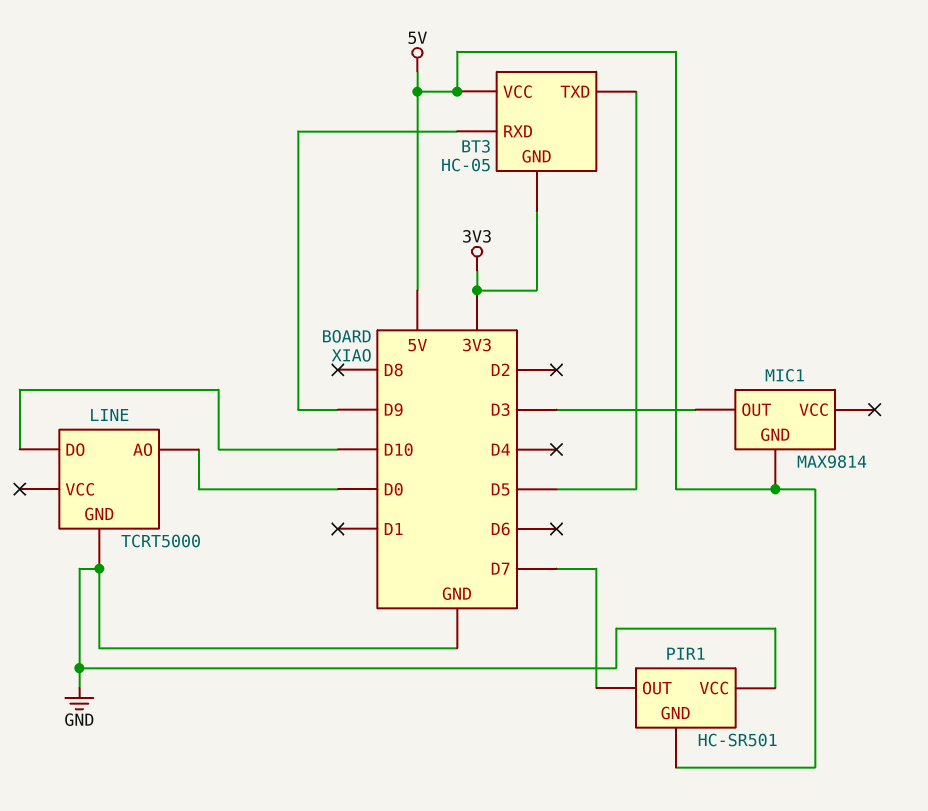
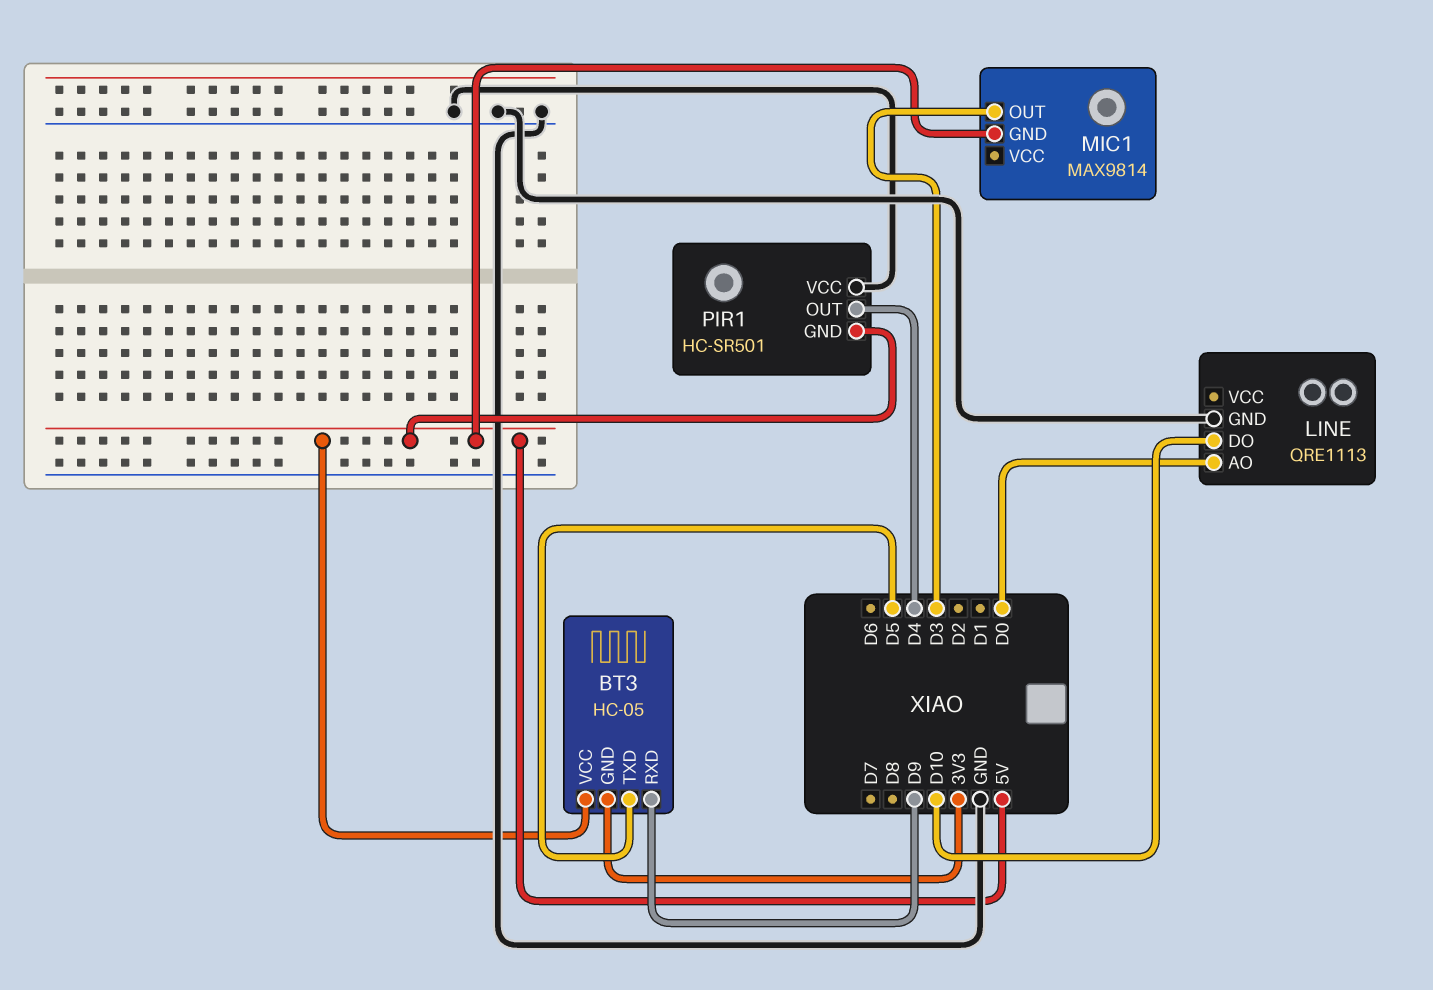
LINE: TCRT5000 -> QRE1113
PIR1 pin OUT: D7 -> D4

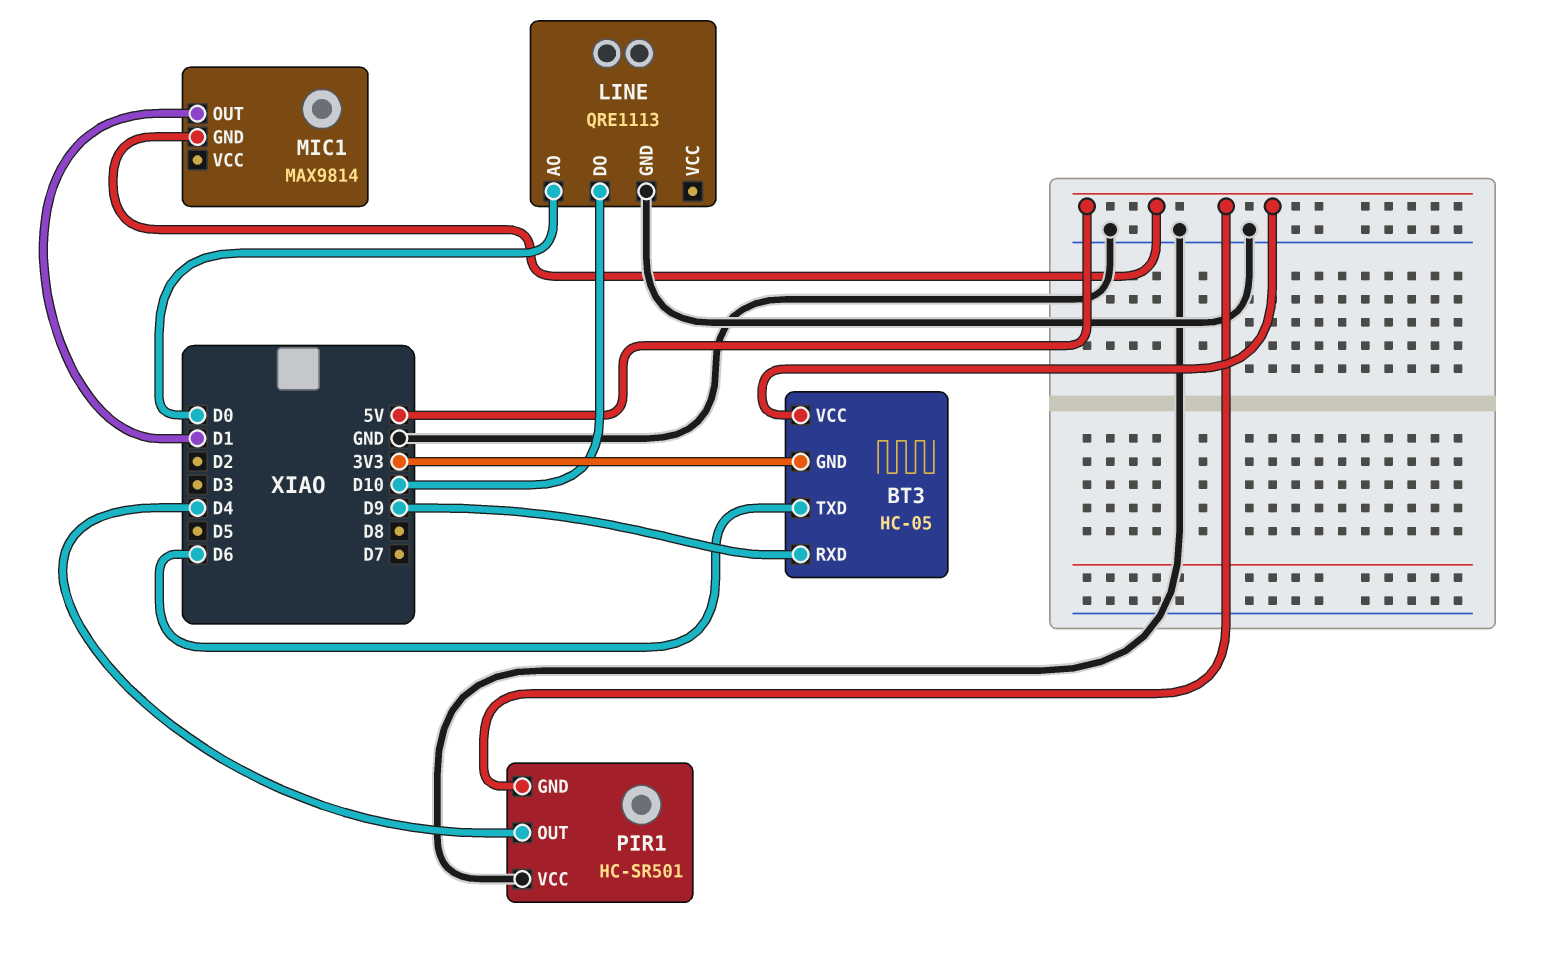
BT3 pin TXD: D5 -> D6
MIC1 pin OUT: D3 -> D1

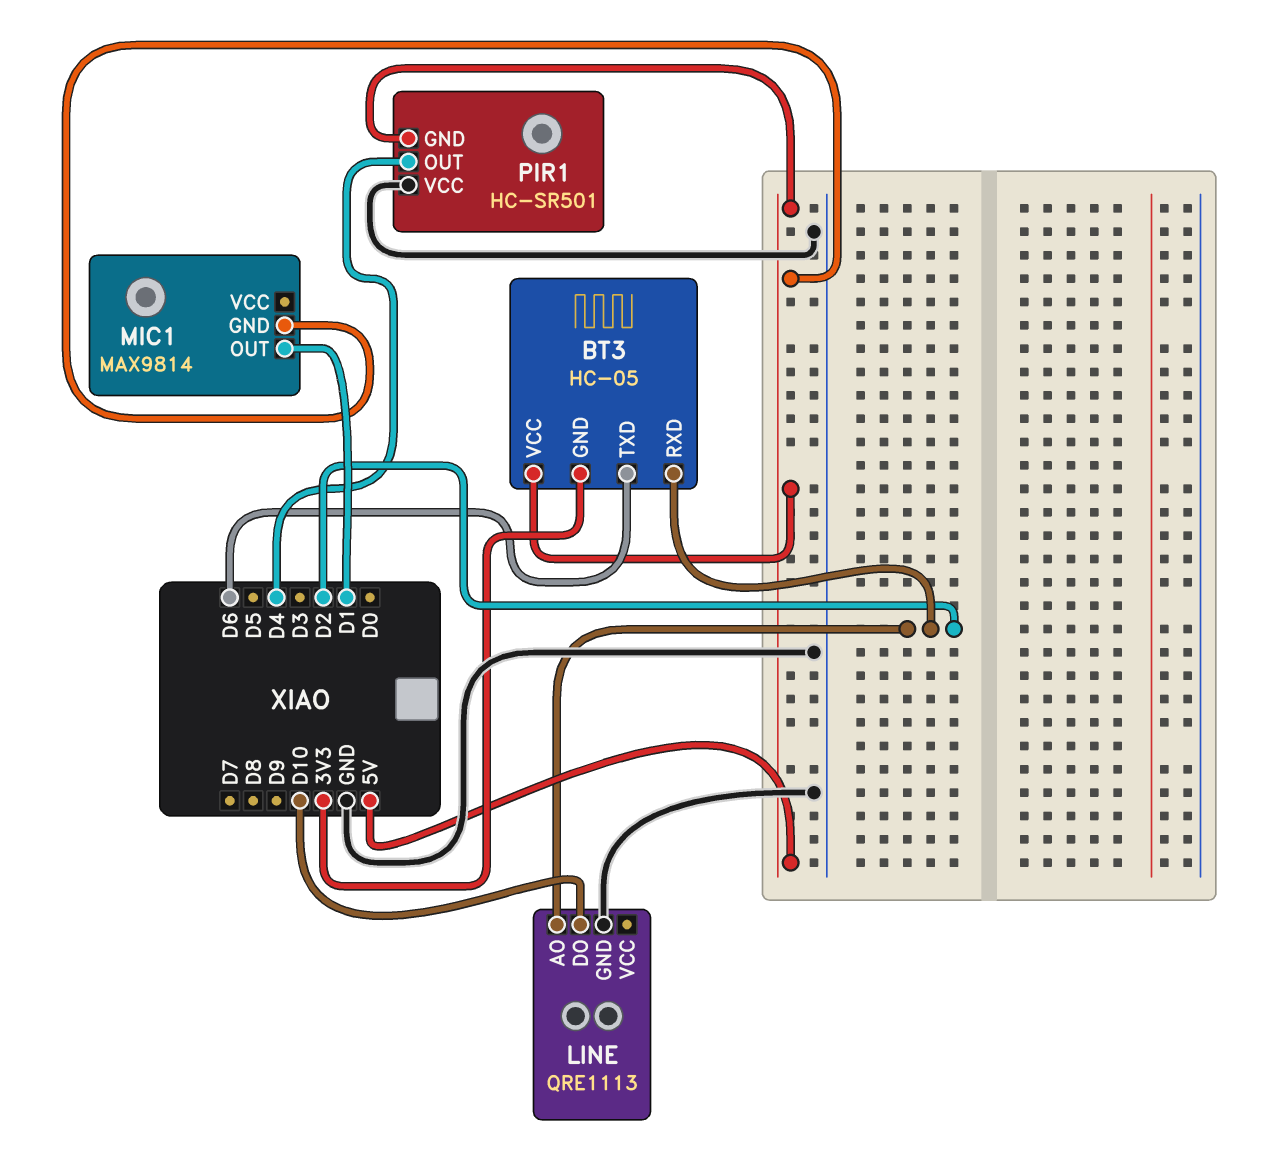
BT3 pin RXD: D9 -> D2
LINE pin AO: D0 -> D2

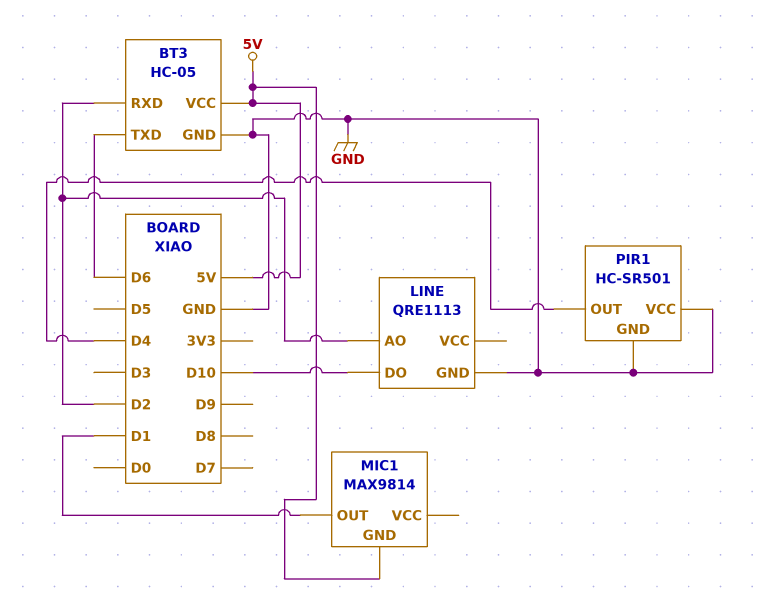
BT3 pin GND: 3V3 -> GND
PIR1 pin GND: 5V -> GND

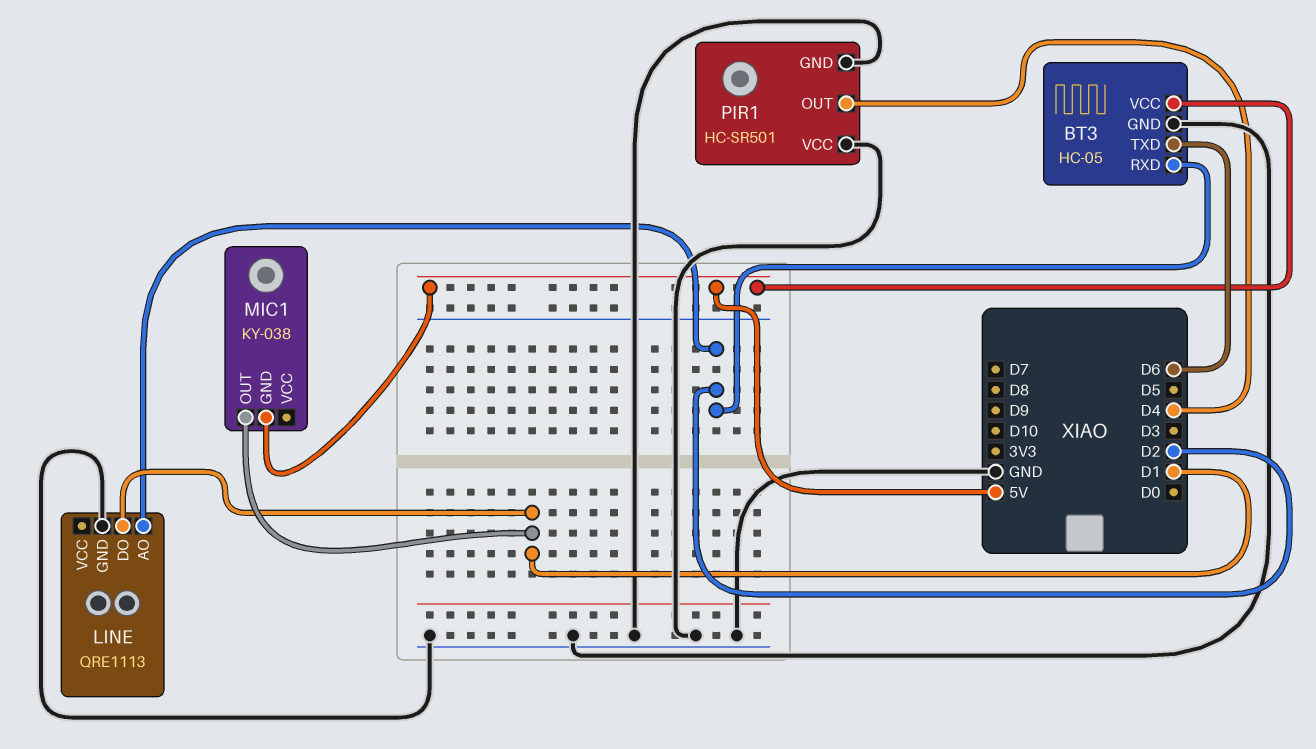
LINE pin DO: D10 -> D1
MIC1: MAX9814 -> KY-038

